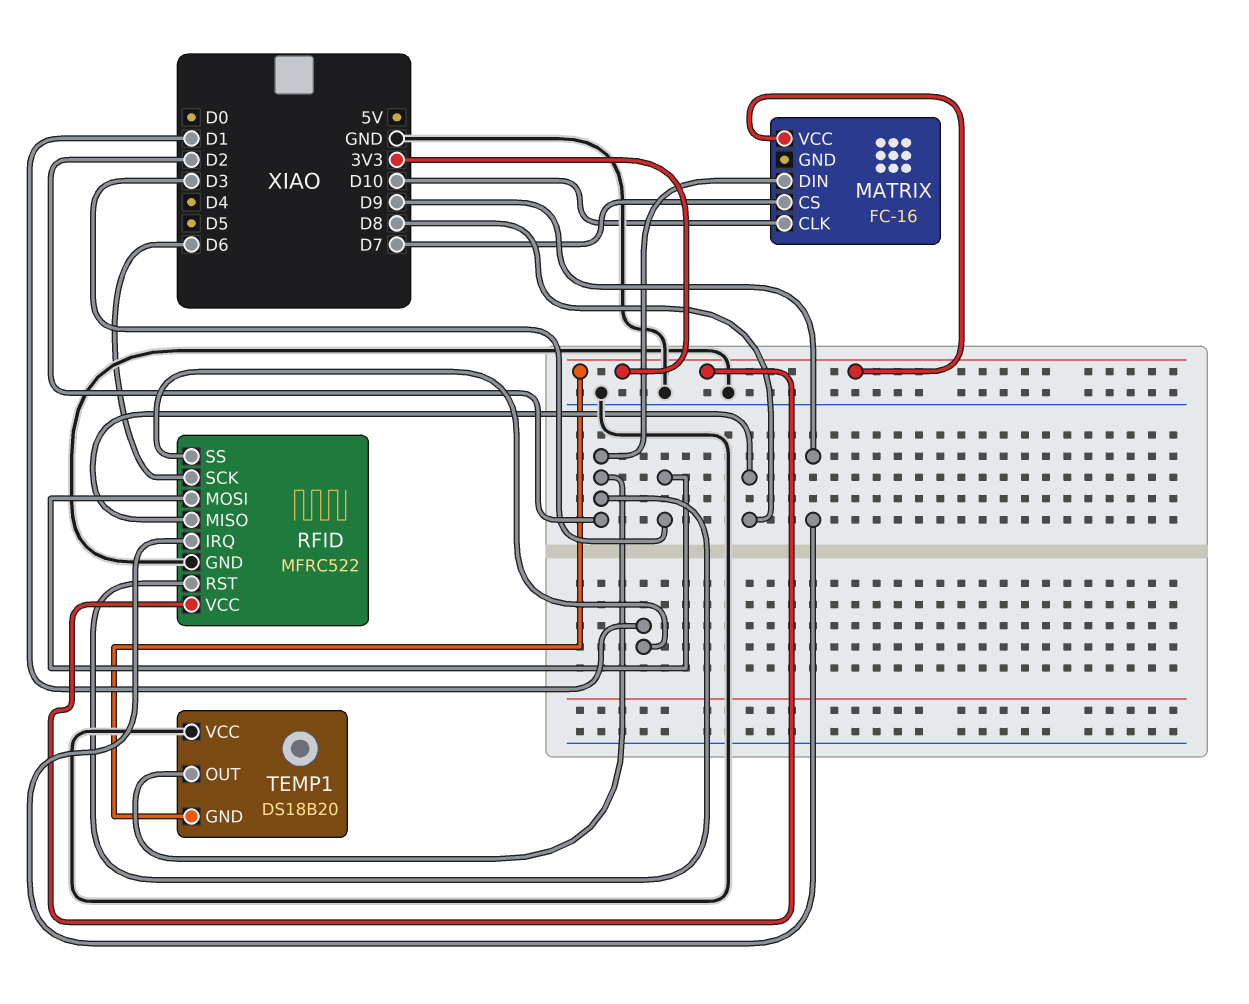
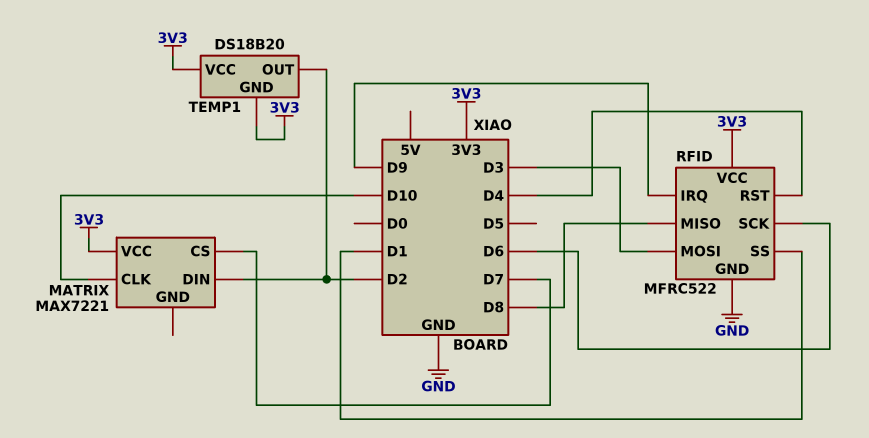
MATRIX: FC-16 -> MAX7221
RFID pin RST: D2 -> D4
TEMP1 pin VCC: GND -> 3V3

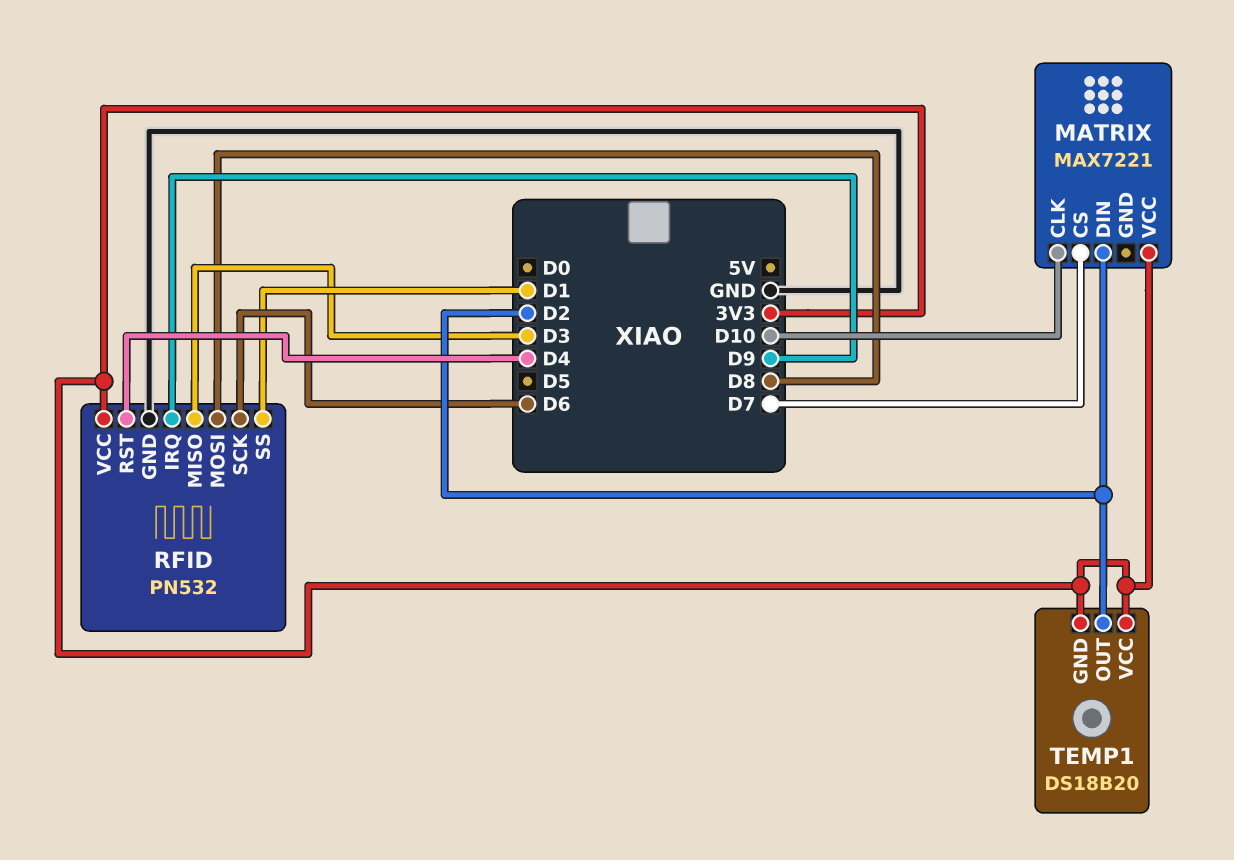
RFID: MFRC522 -> PN532
RFID pin MISO: D8 -> D3
RFID pin MOSI: D3 -> D8

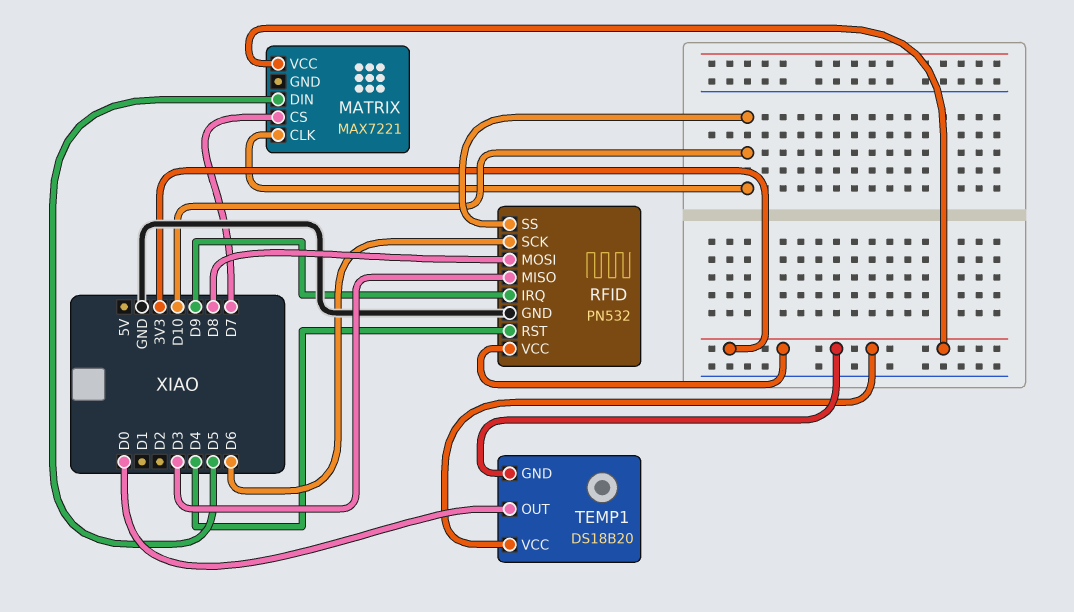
MATRIX pin DIN: D2 -> D5
RFID pin SS: D1 -> D10
TEMP1 pin OUT: D2 -> D0

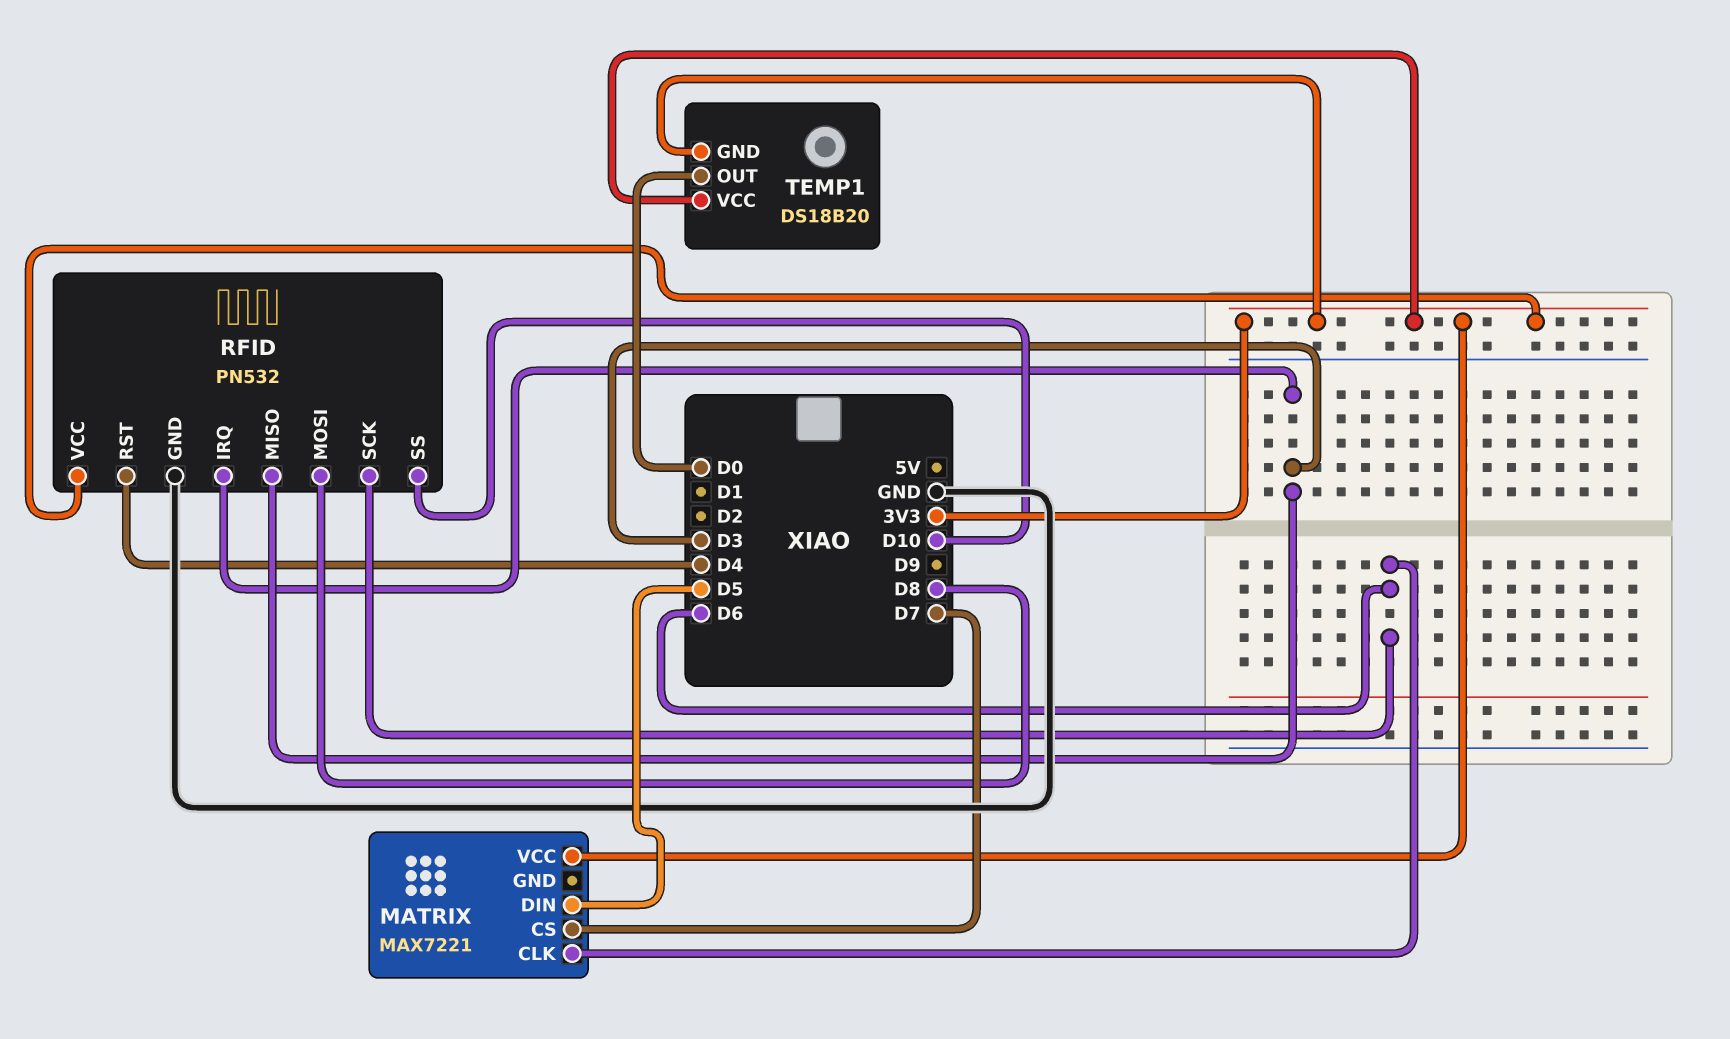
MATRIX pin CLK: D10 -> D6
RFID pin IRQ: D9 -> D3

